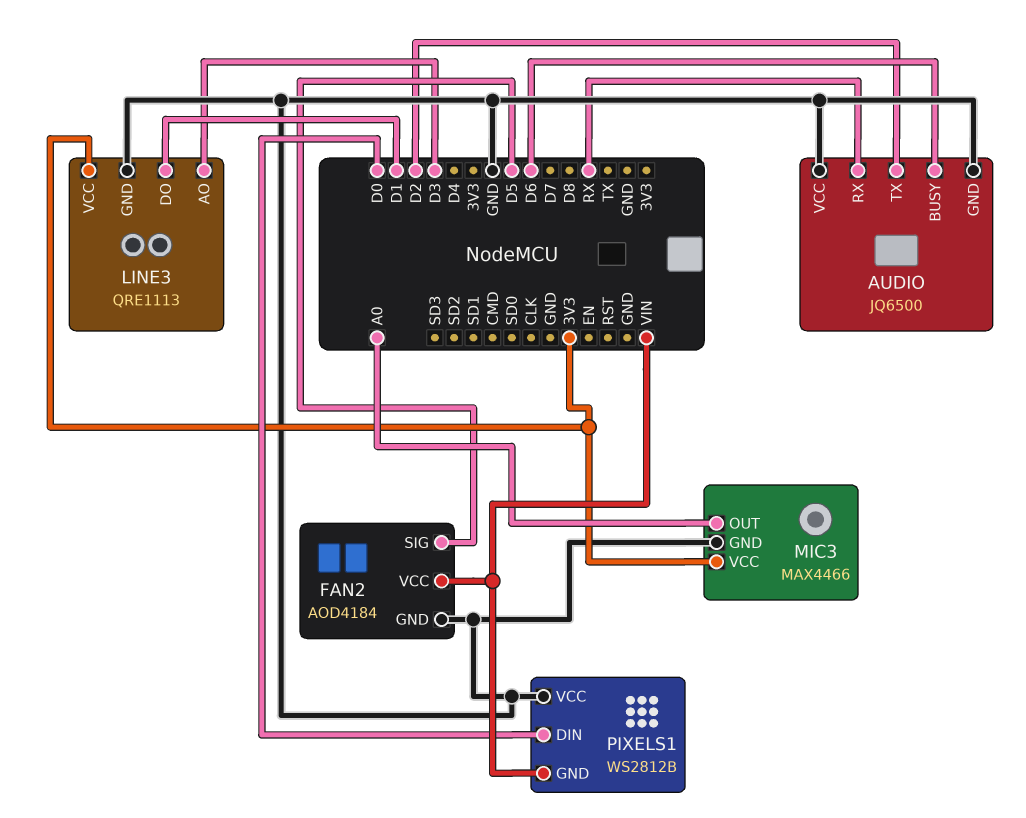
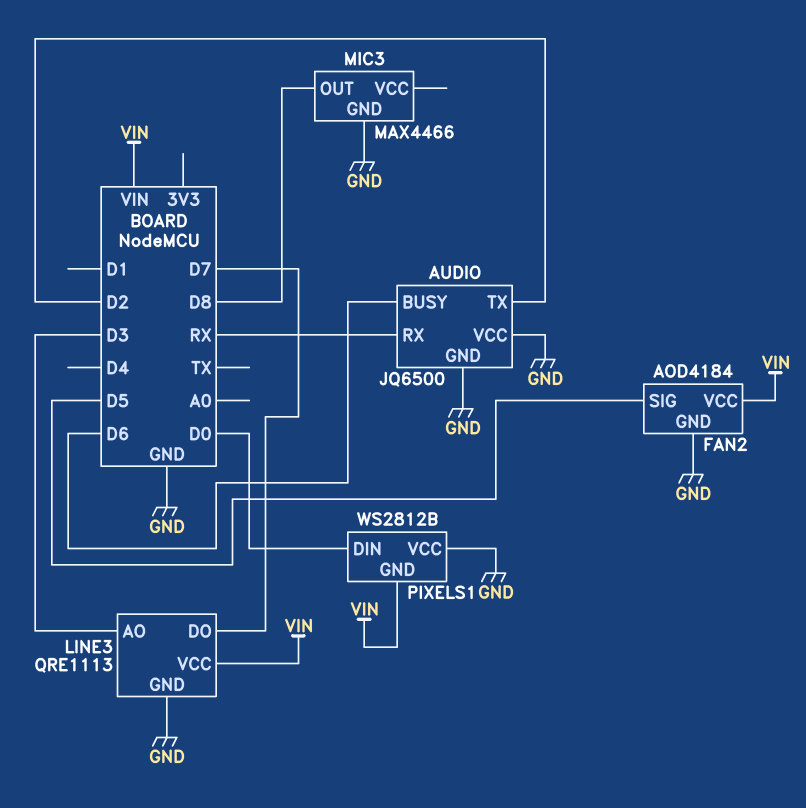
LINE3 pin DO: D1 -> D7
LINE3 pin VCC: 3V3 -> VIN
MIC3 pin OUT: A0 -> D8
MIC3 pin VCC: 3V3 -> none

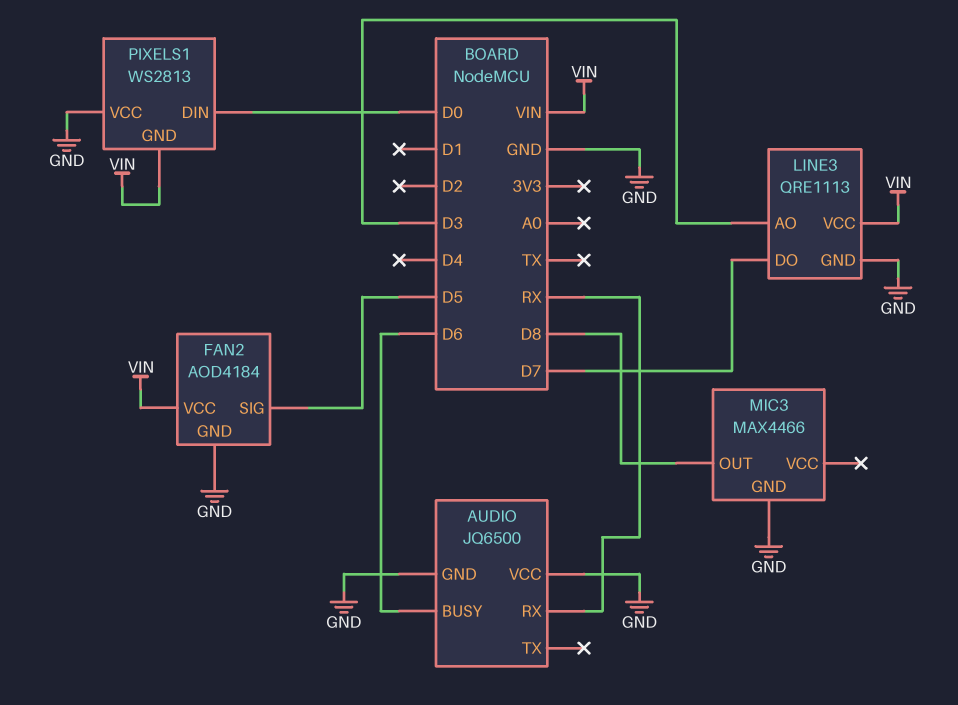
AUDIO pin TX: D2 -> none
PIXELS1: WS2812B -> WS2813

